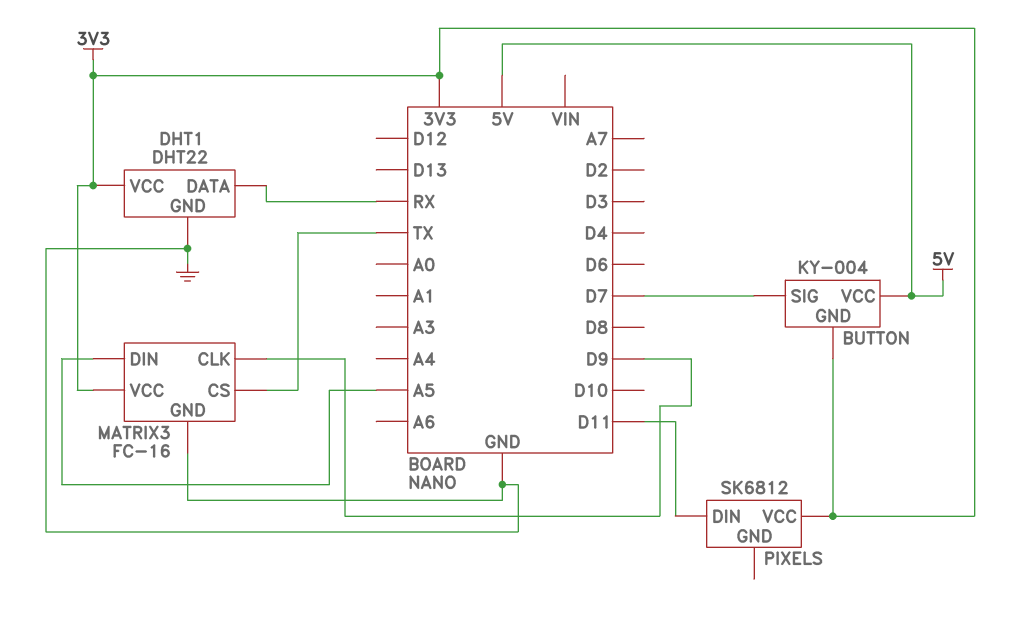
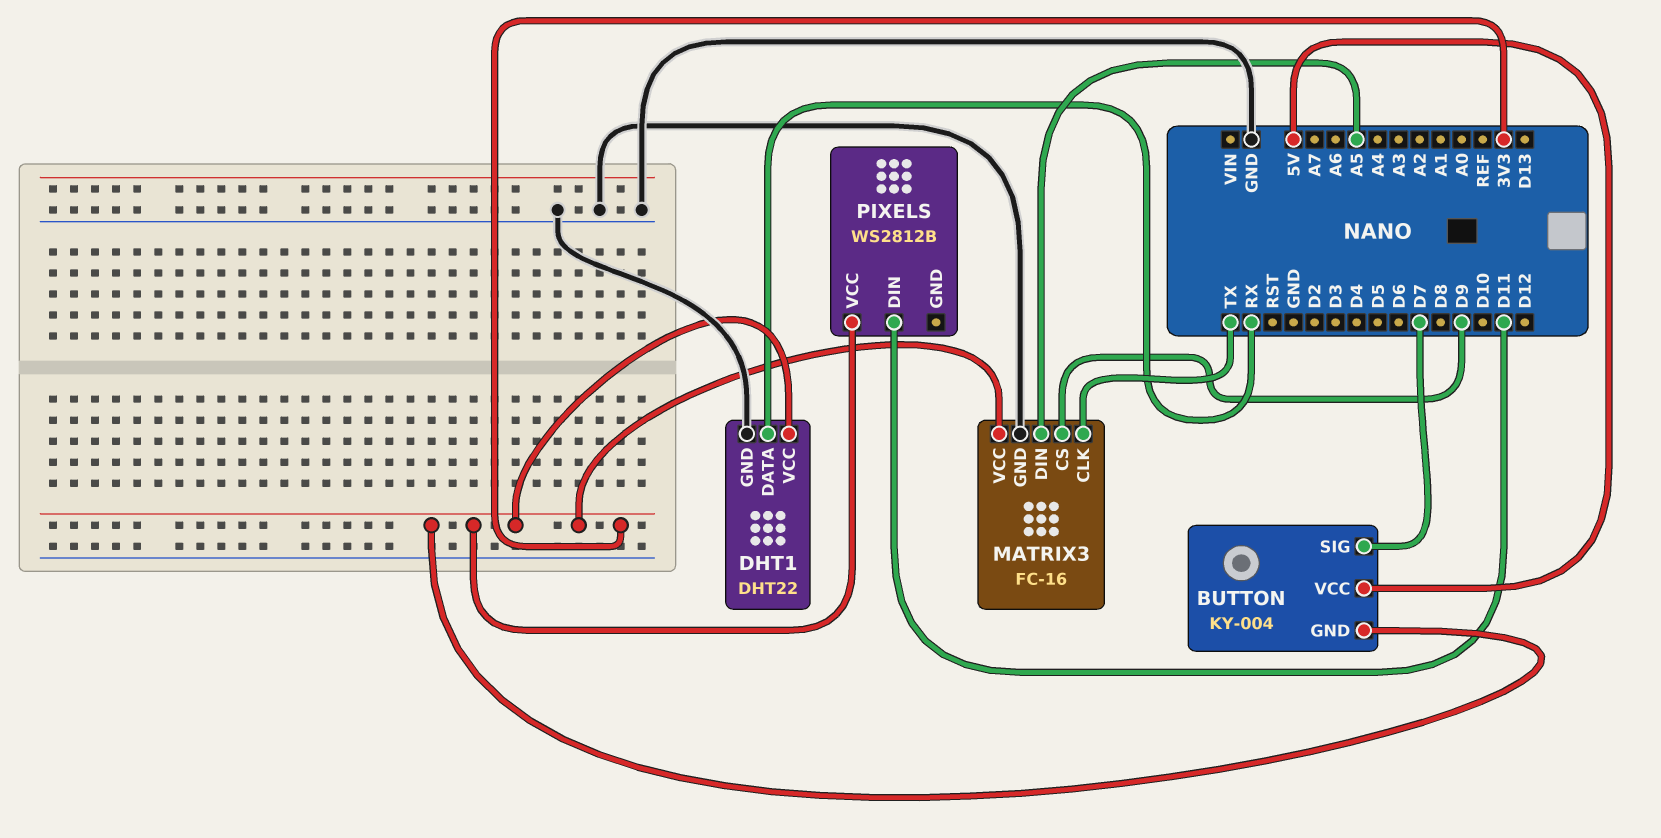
MATRIX3 pin CLK: D9 -> TX
MATRIX3 pin CS: TX -> D9
PIXELS: SK6812 -> WS2812B

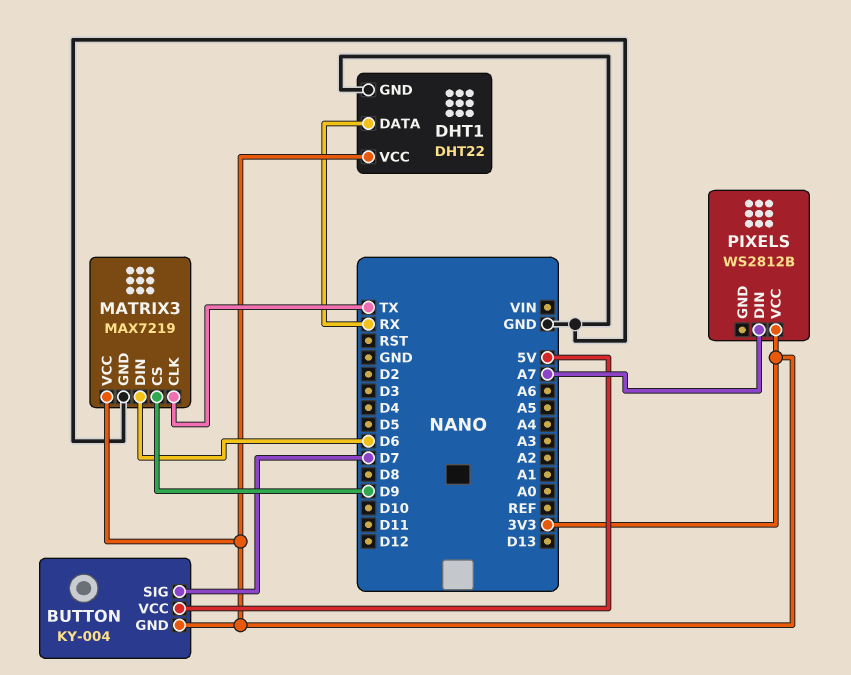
MATRIX3: FC-16 -> MAX7219
MATRIX3 pin DIN: A5 -> D6
PIXELS pin DIN: D11 -> A7

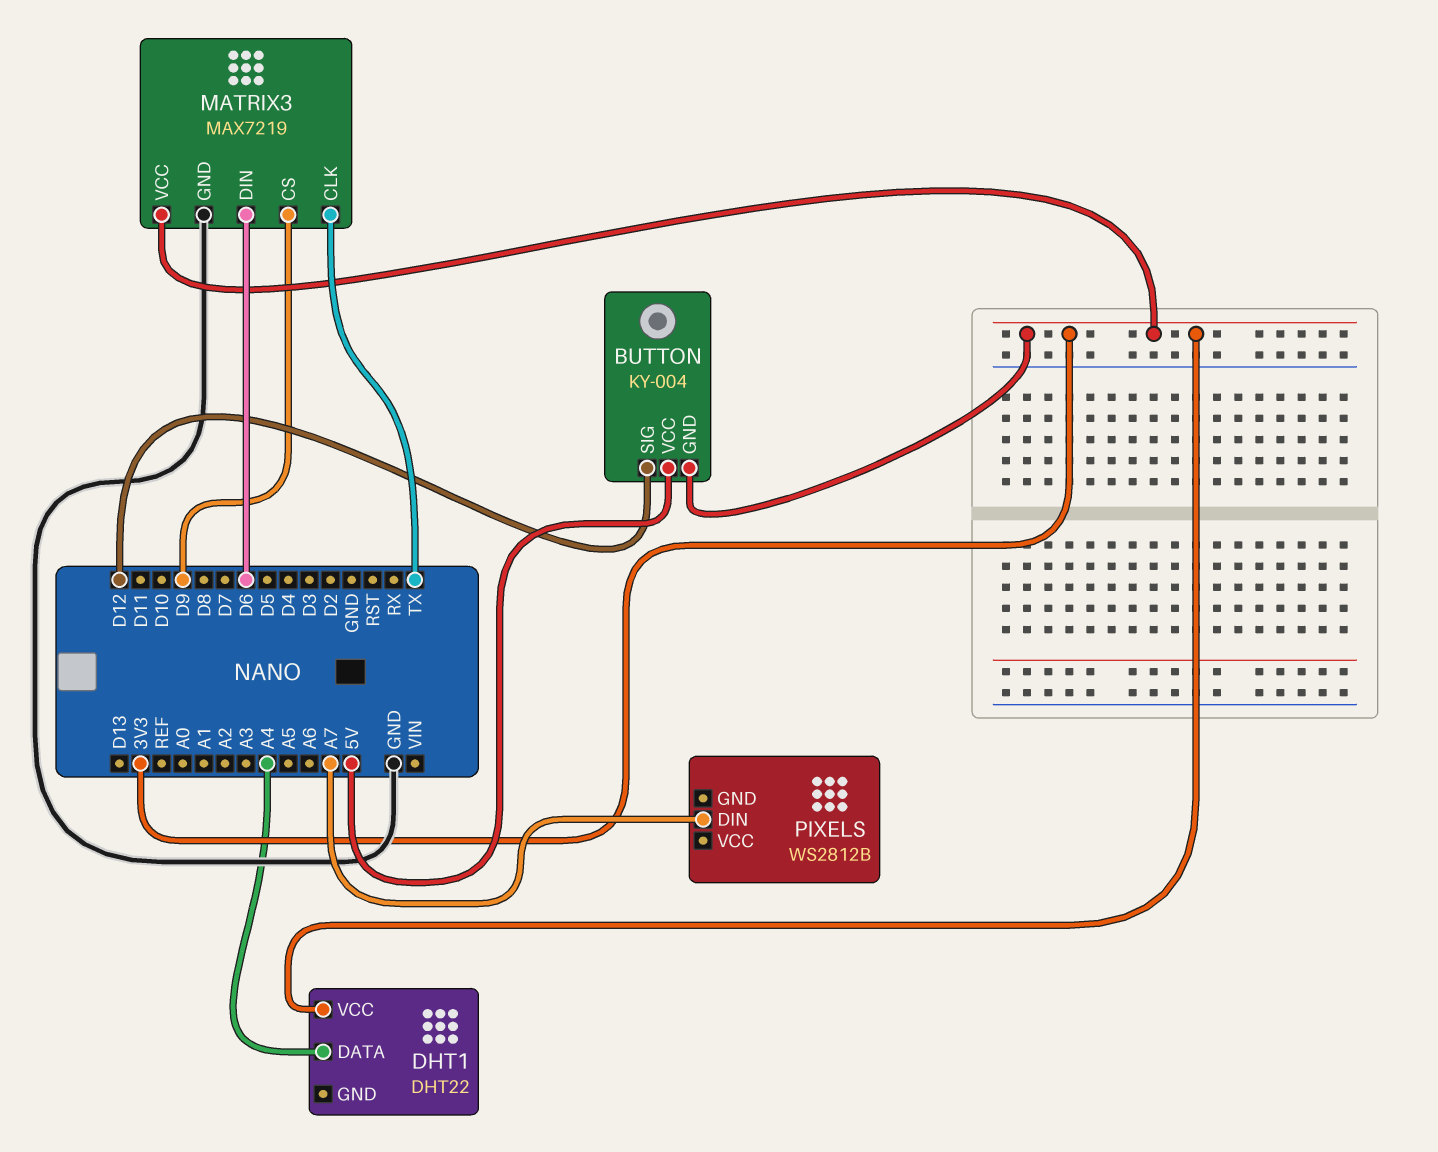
BUTTON pin SIG: D7 -> D12
DHT1 pin DATA: RX -> A4
DHT1 pin GND: GND -> none
PIXELS pin VCC: 3V3 -> none

